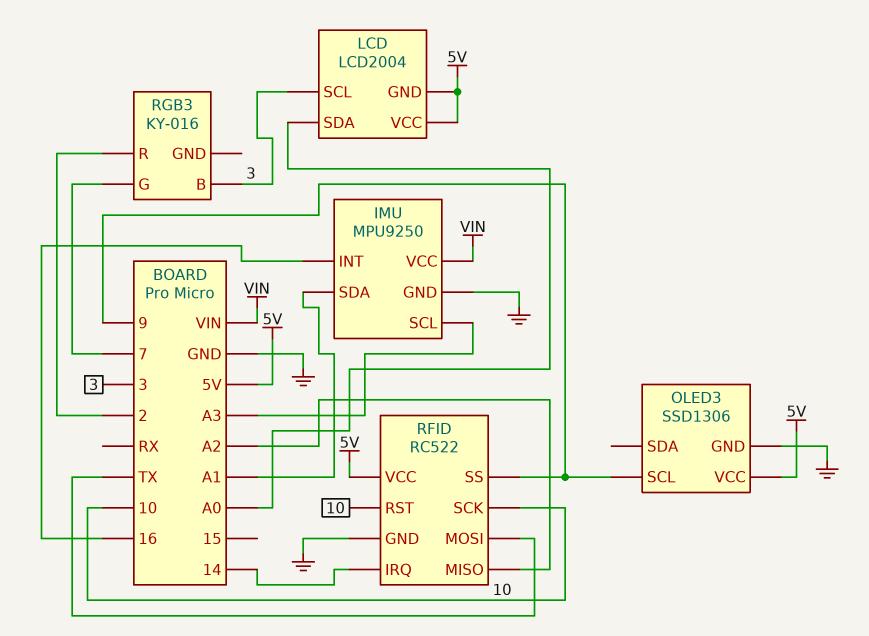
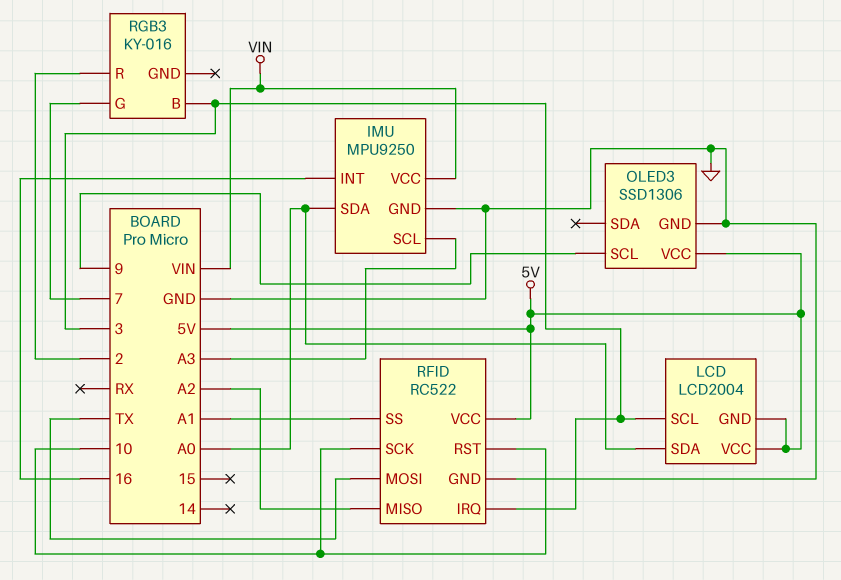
IMU pin SDA: A1 -> A0
RFID pin IRQ: 14 -> 3
RFID pin SS: 9 -> A1

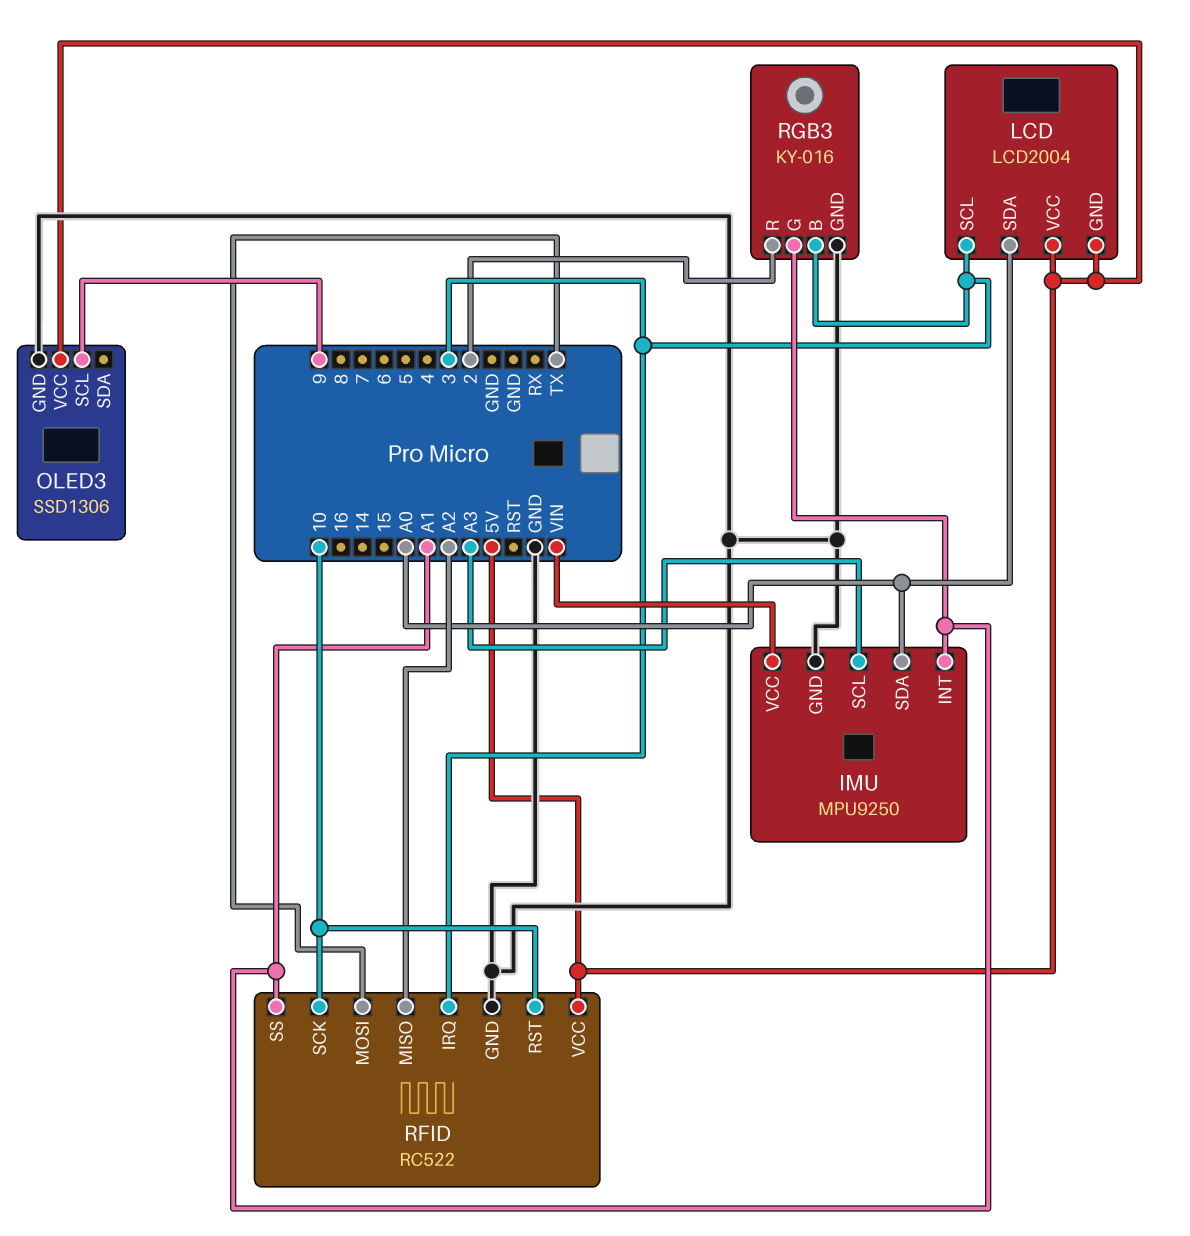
IMU pin INT: 16 -> A1
RGB3 pin G: 7 -> A1
RGB3 pin GND: none -> GND

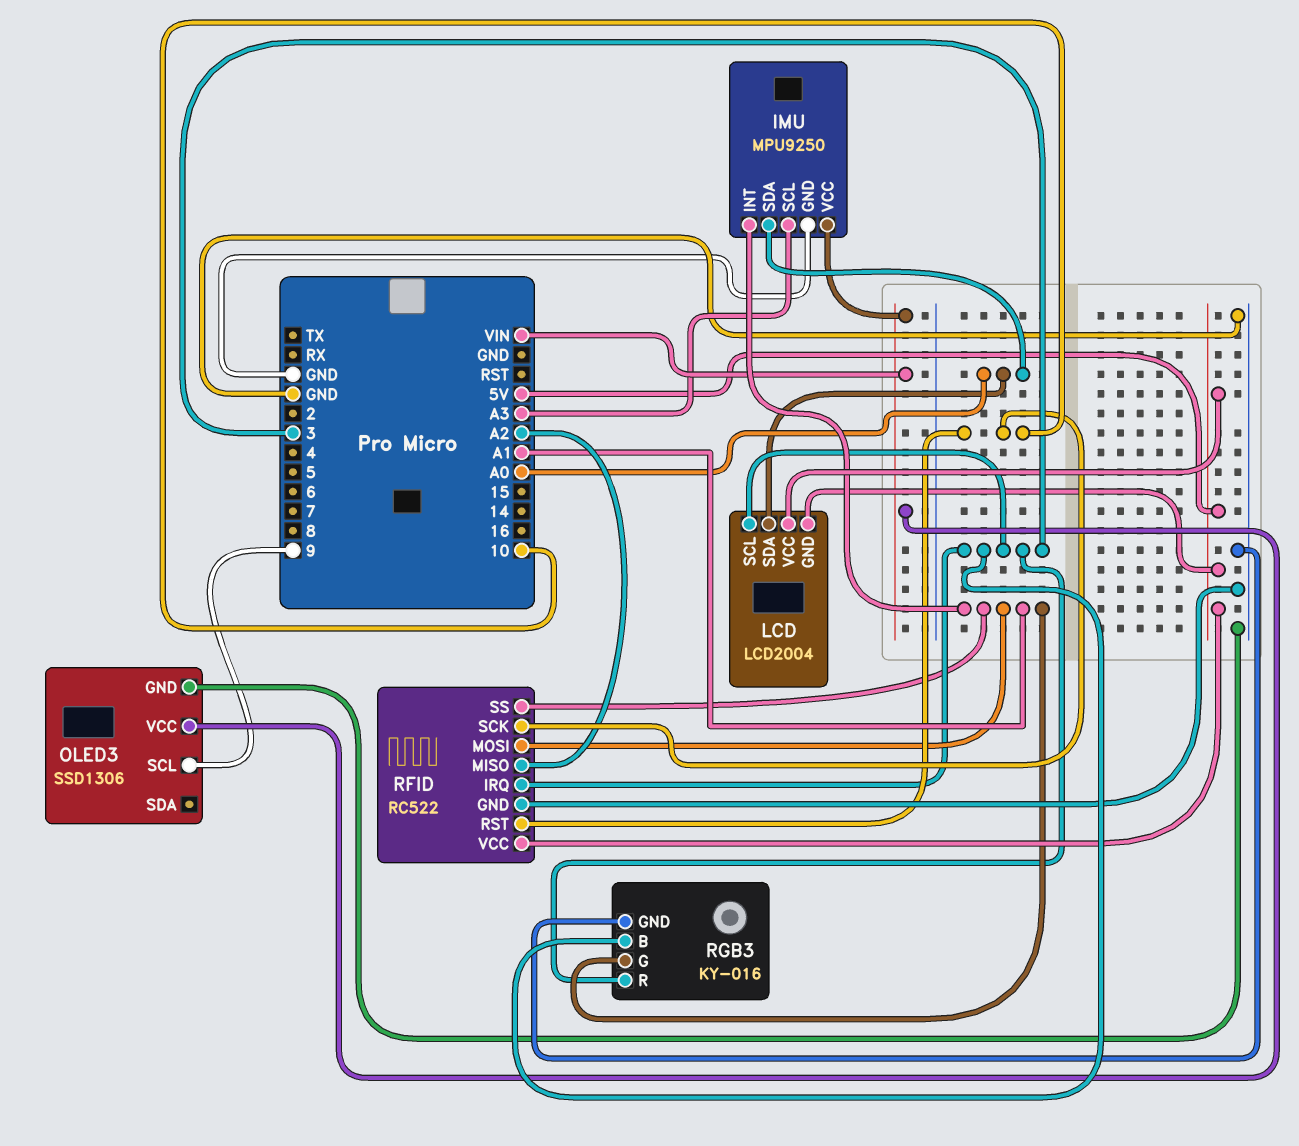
OLED3 pin VCC: 5V -> VIN
RFID pin MOSI: TX -> A1
RGB3 pin R: 2 -> 3

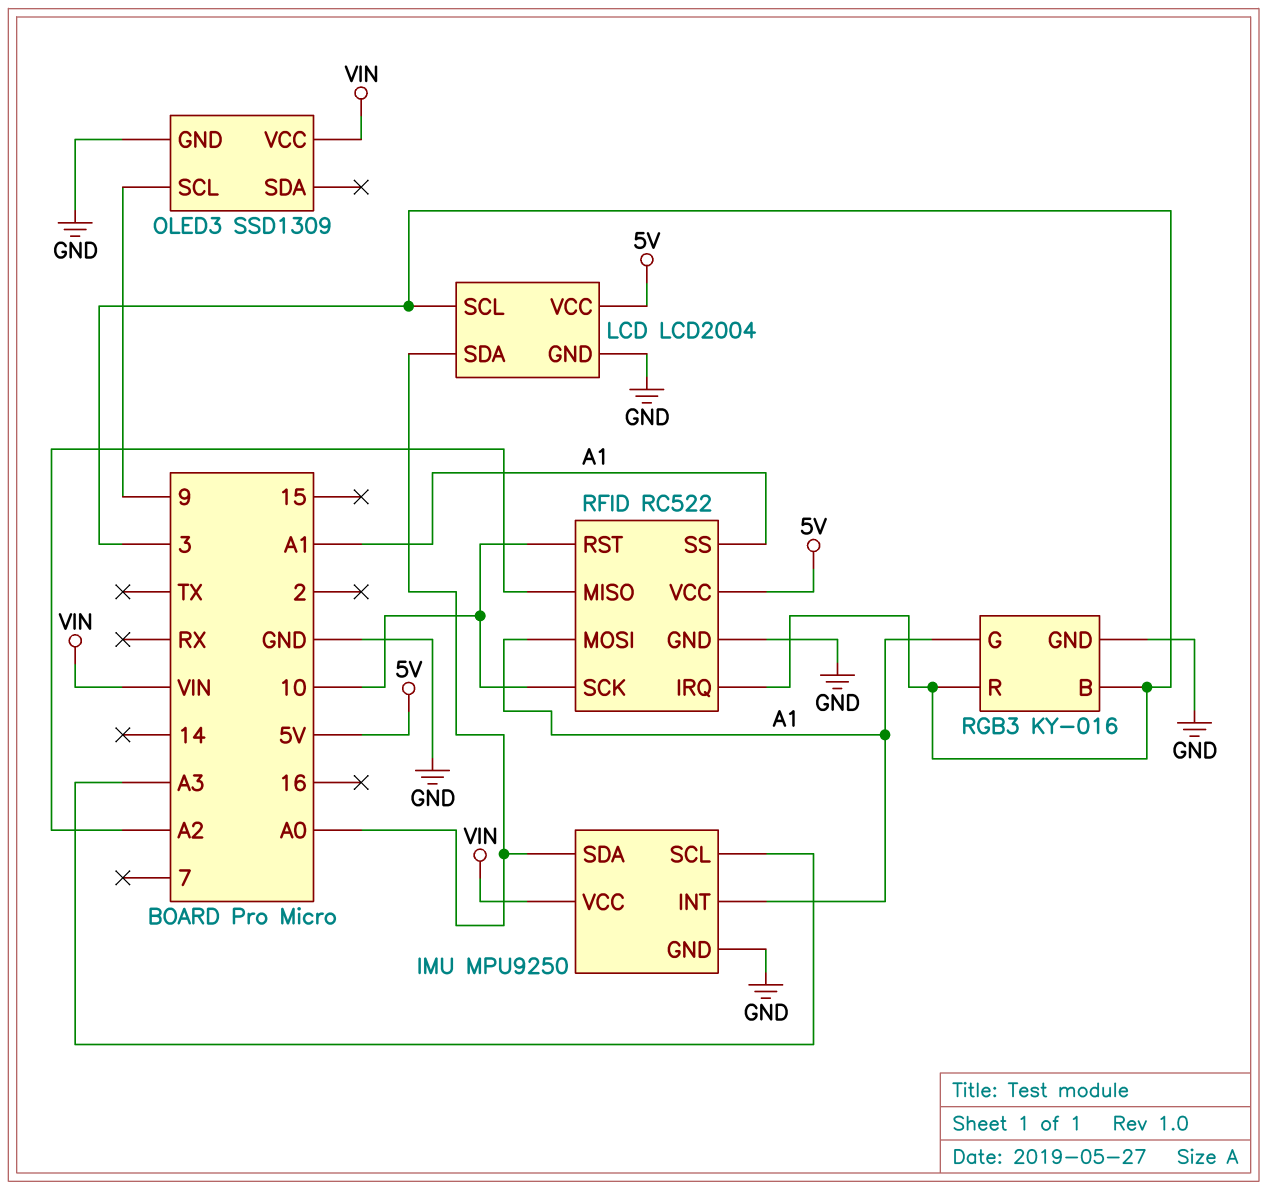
LCD pin GND: 5V -> GND
OLED3: SSD1306 -> SSD1309

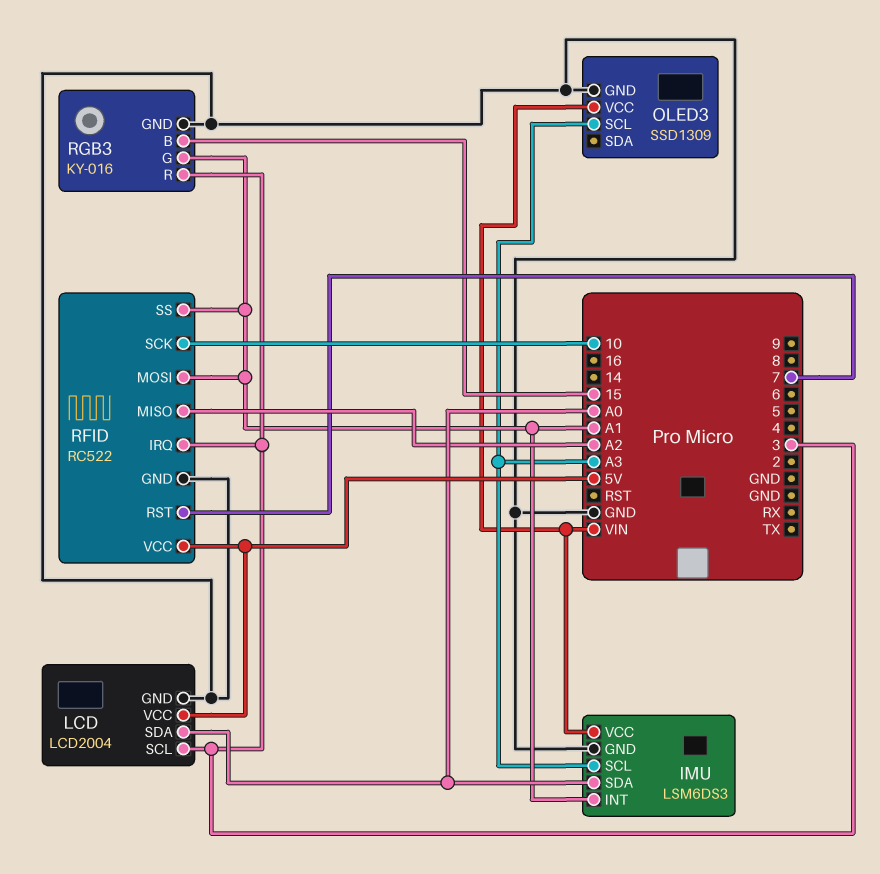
IMU: MPU9250 -> LSM6DS3
OLED3 pin SCL: 9 -> A3
RFID pin RST: 10 -> 7
RGB3 pin B: 3 -> 15

